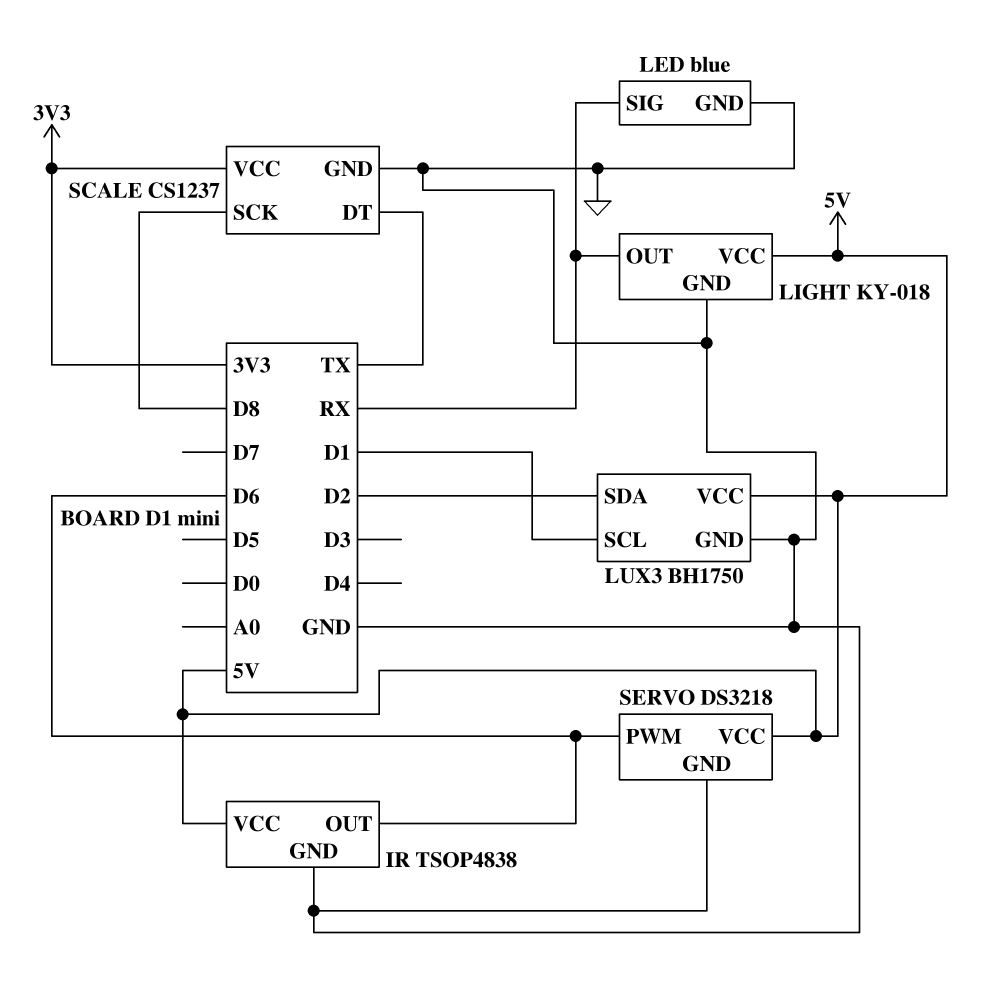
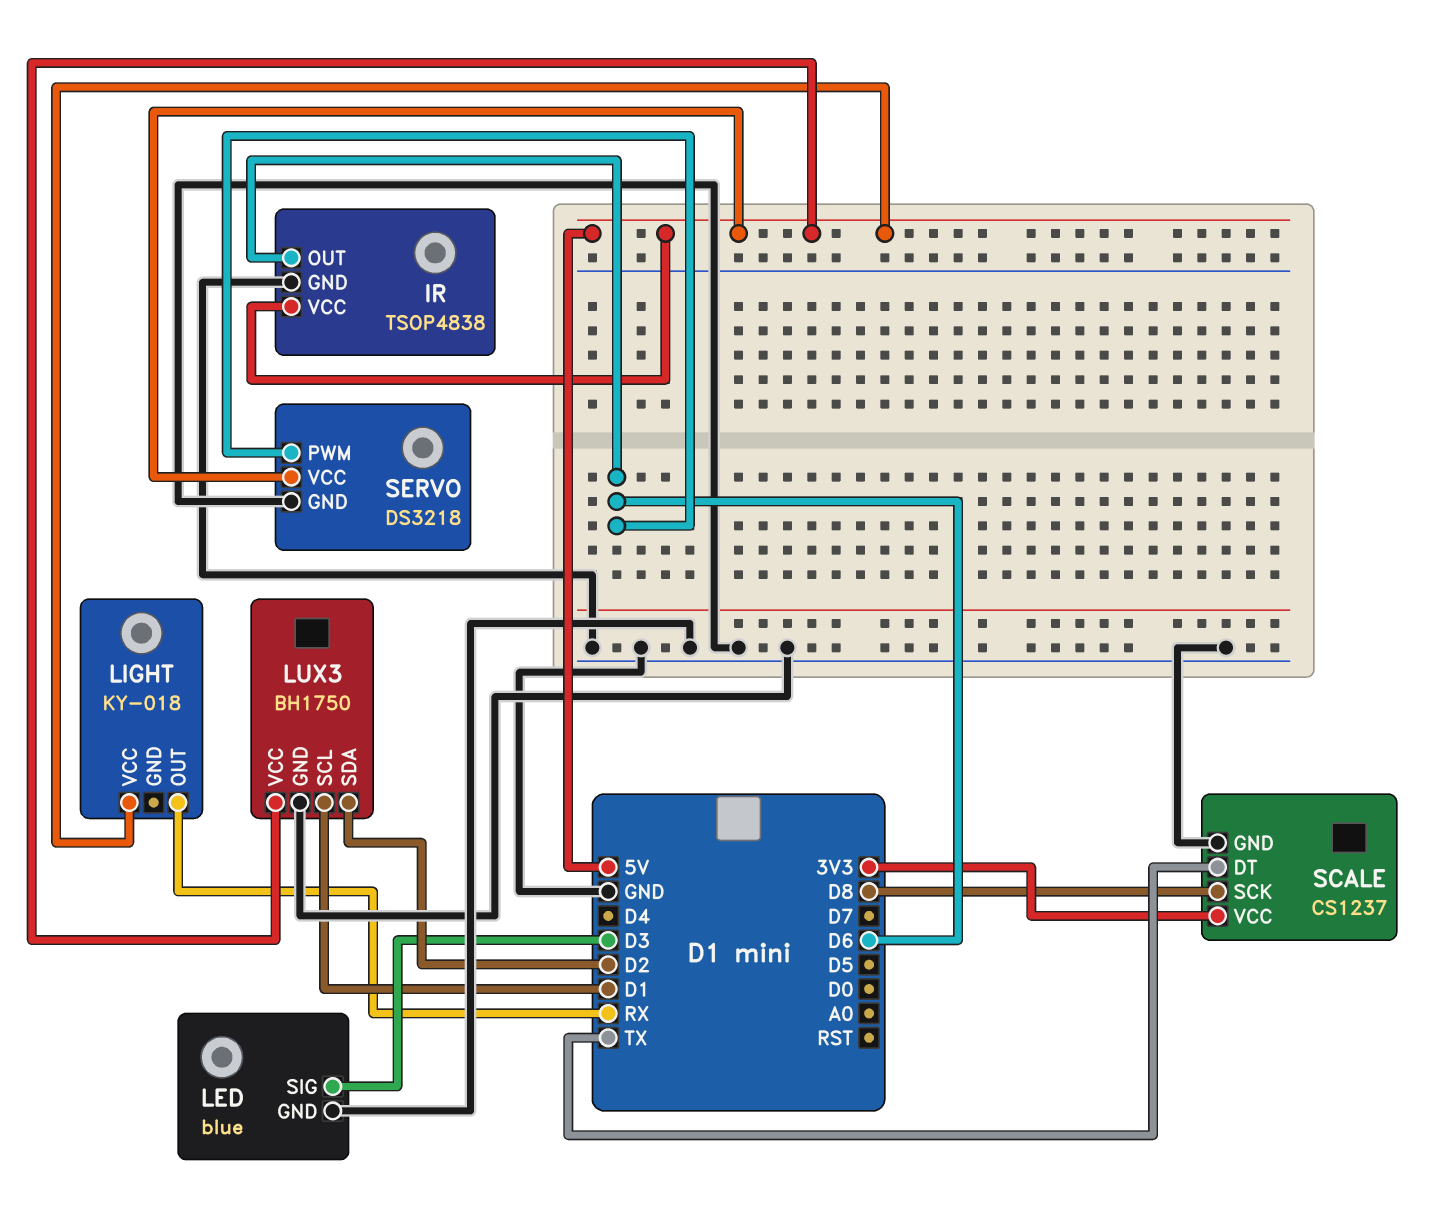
LED pin SIG: RX -> D3
LIGHT pin GND: GND -> none

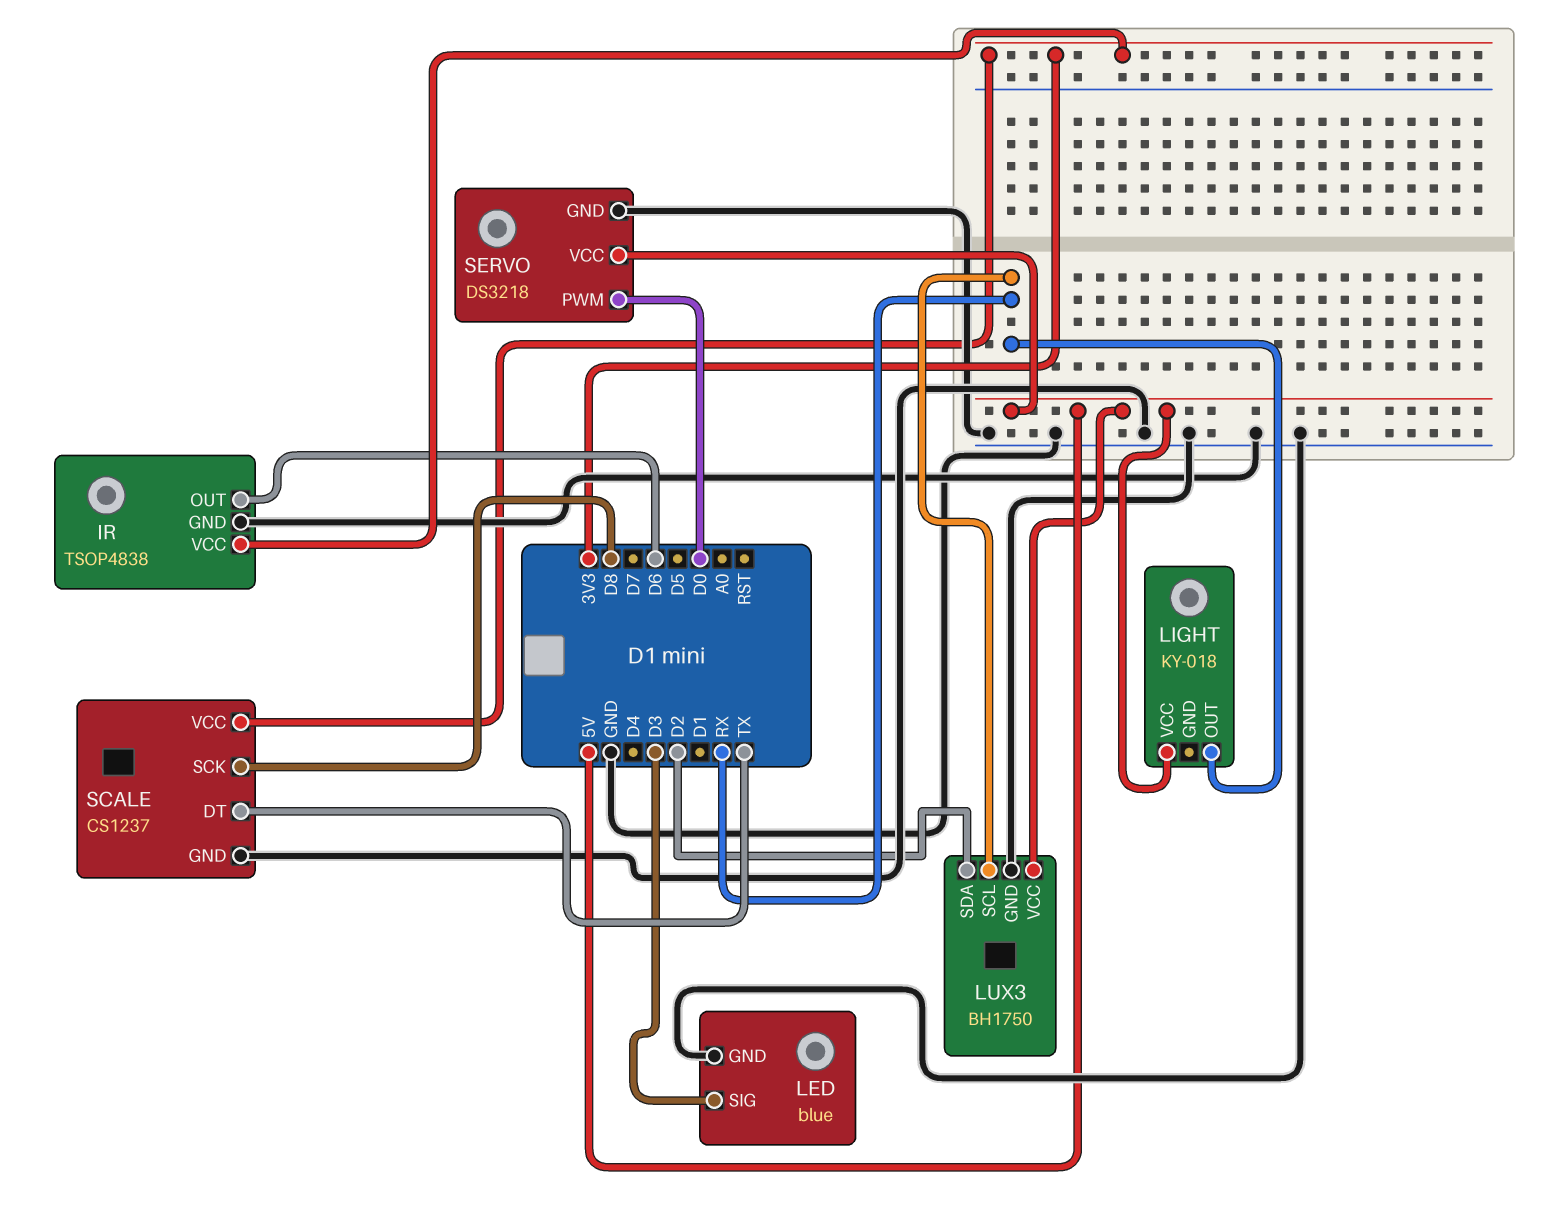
IR pin VCC: 5V -> 3V3
LUX3 pin SCL: D1 -> RX
SERVO pin PWM: D6 -> D0

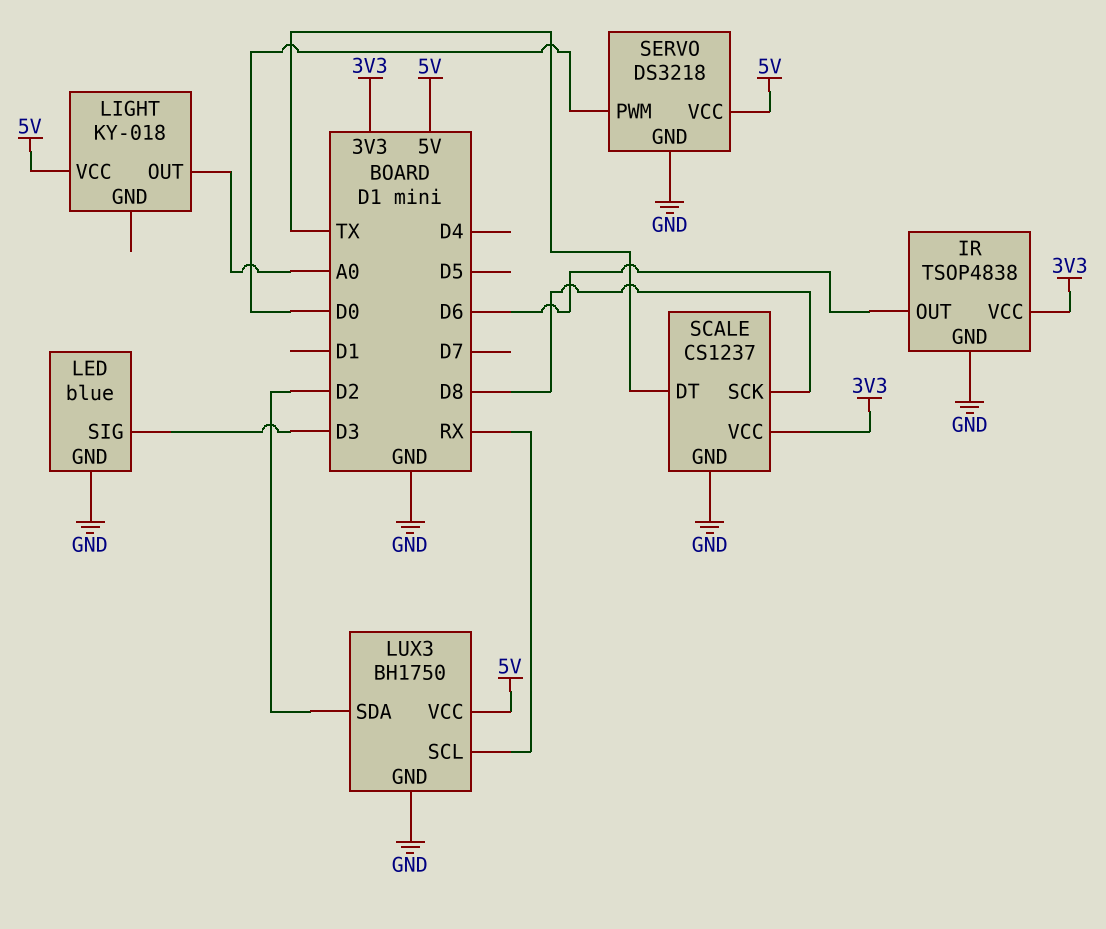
LIGHT pin OUT: RX -> A0

